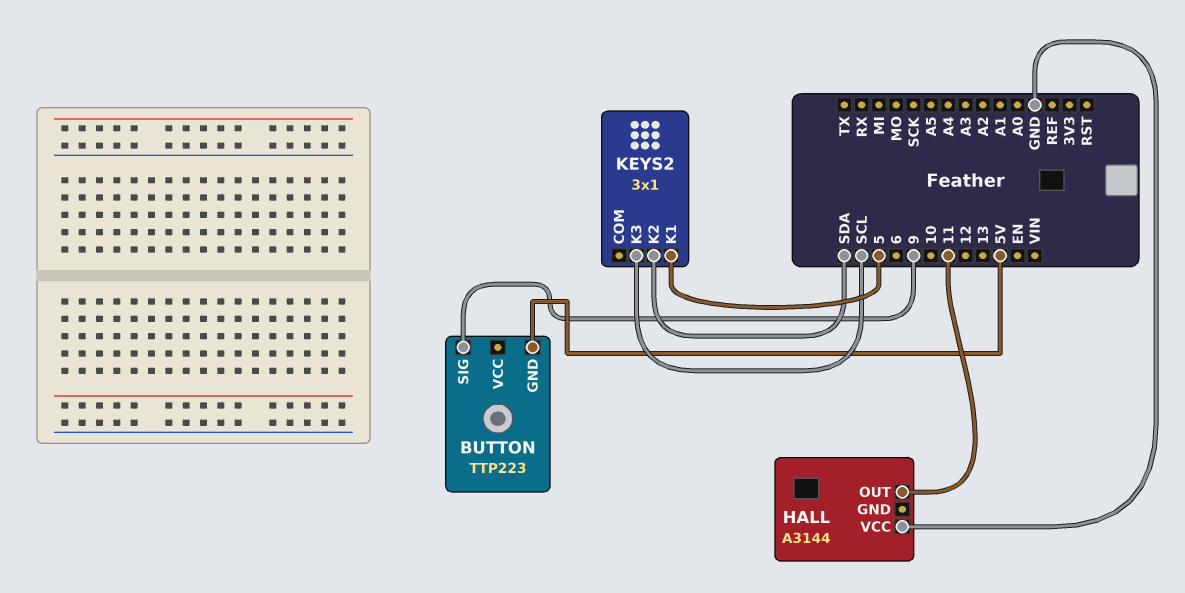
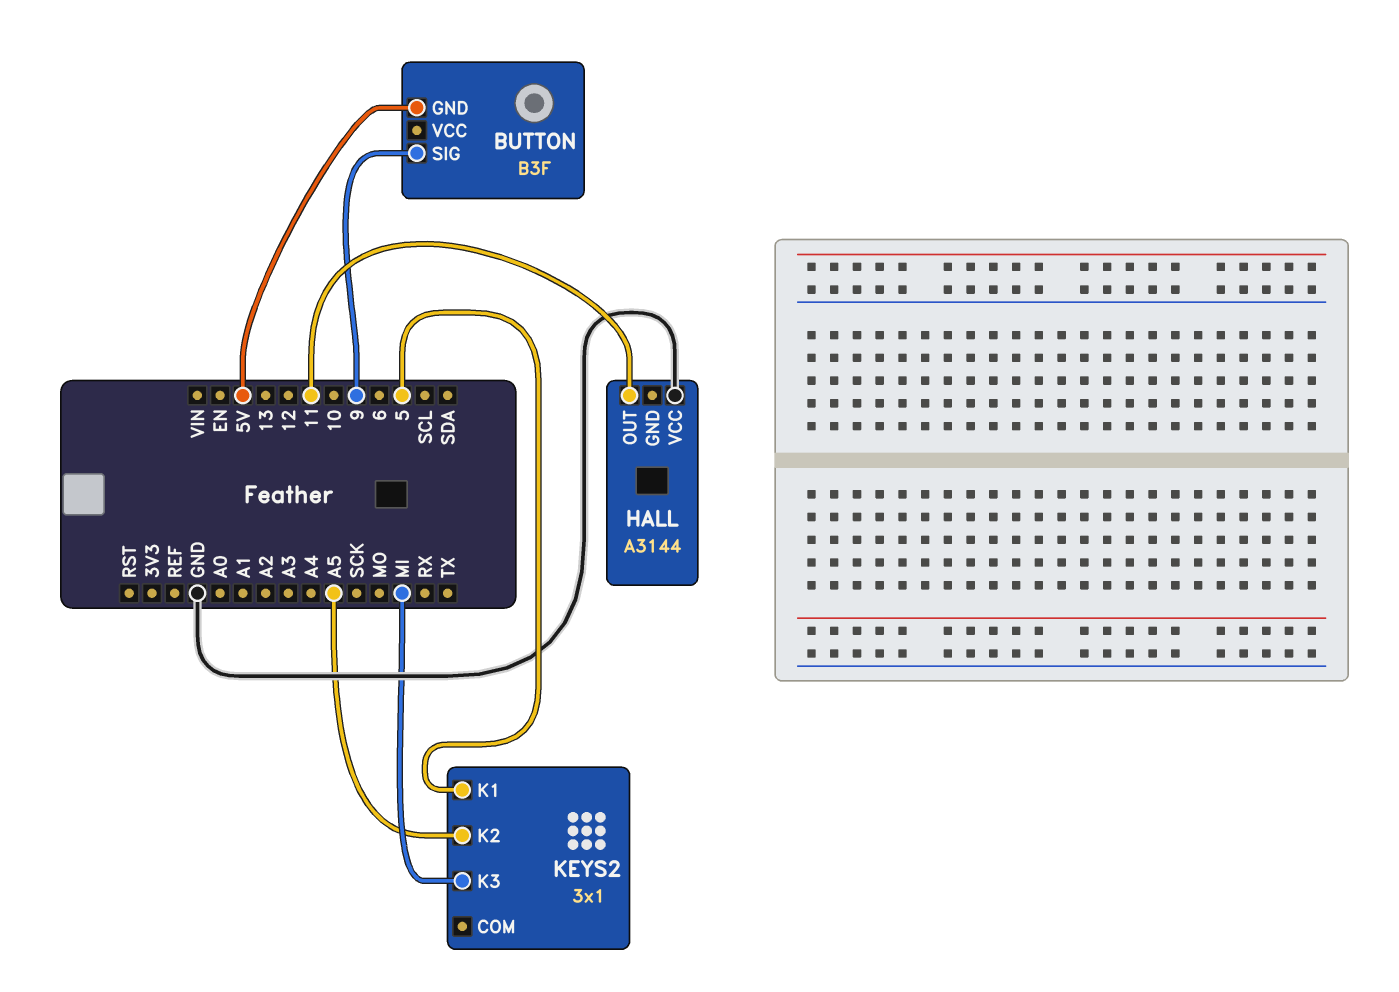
BUTTON: TTP223 -> B3F
KEYS2 pin K2: SDA -> A5
KEYS2 pin K3: SCL -> MI

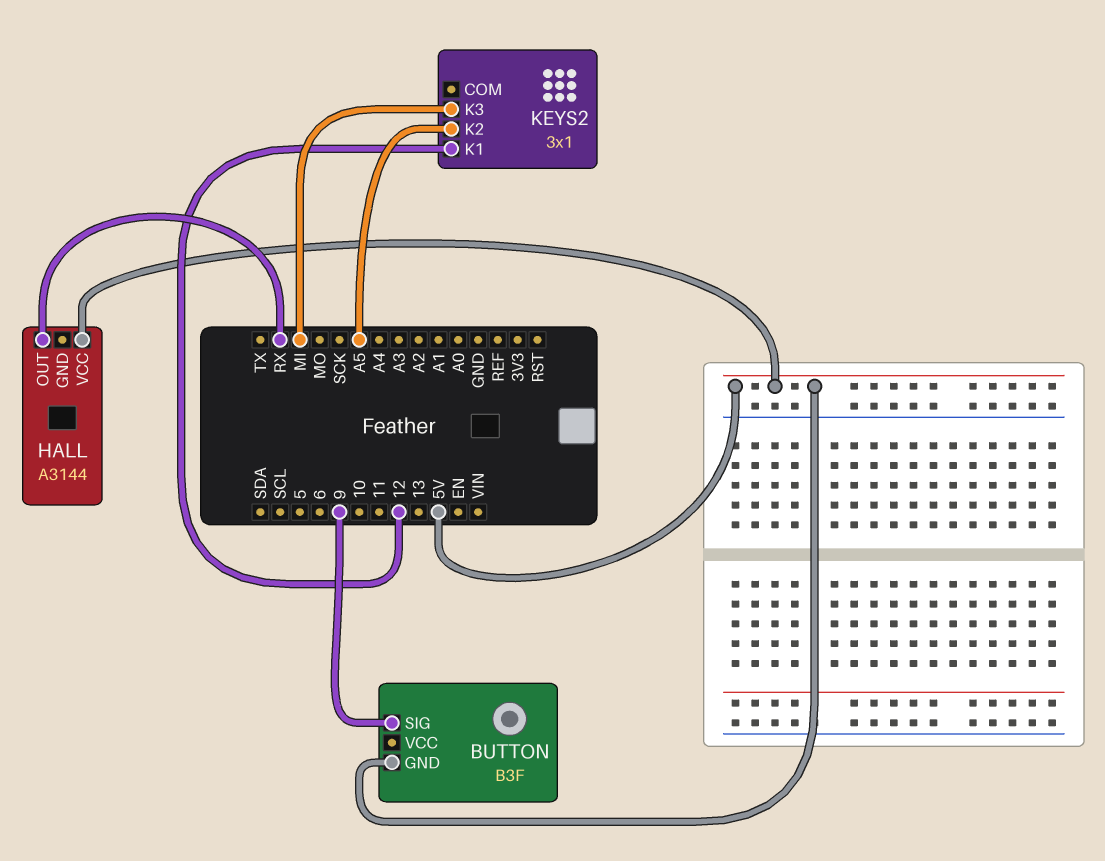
HALL pin OUT: 11 -> RX
HALL pin VCC: GND -> 5V
KEYS2 pin K1: 5 -> 12

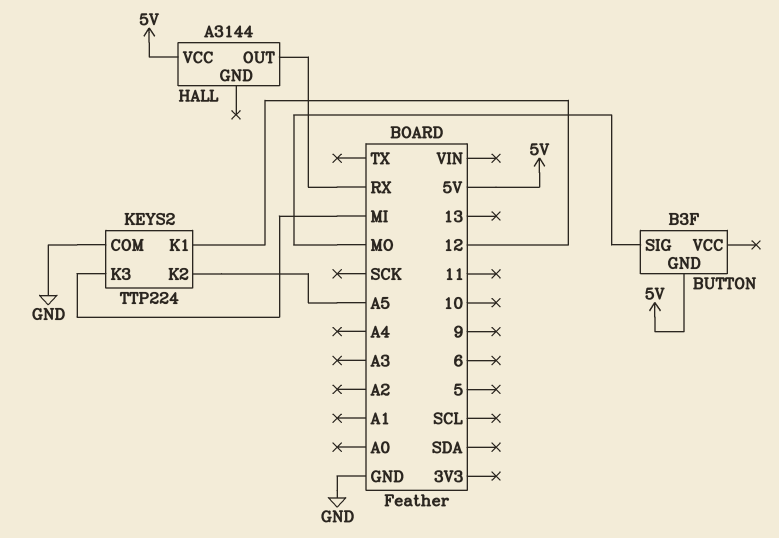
BUTTON pin SIG: 9 -> MO
KEYS2: 3x1 -> TTP224
KEYS2 pin COM: none -> GND

